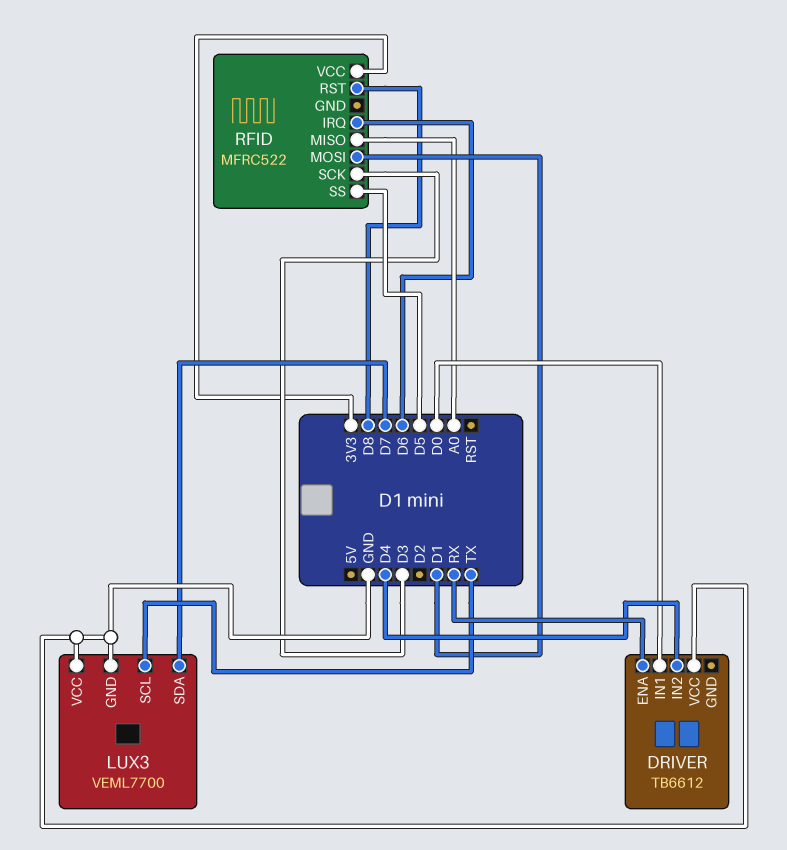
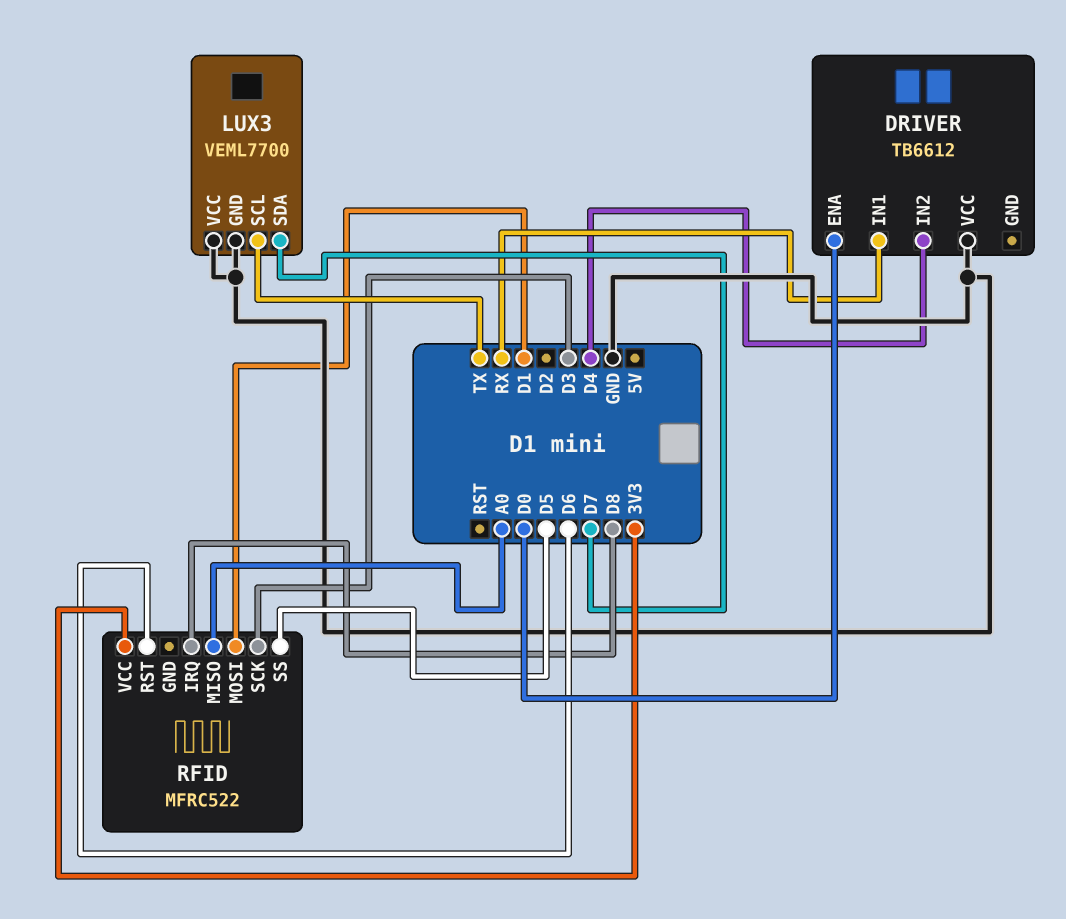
DRIVER pin ENA: RX -> D0
DRIVER pin IN1: D0 -> RX
RFID pin IRQ: D6 -> D8
RFID pin RST: D8 -> D6

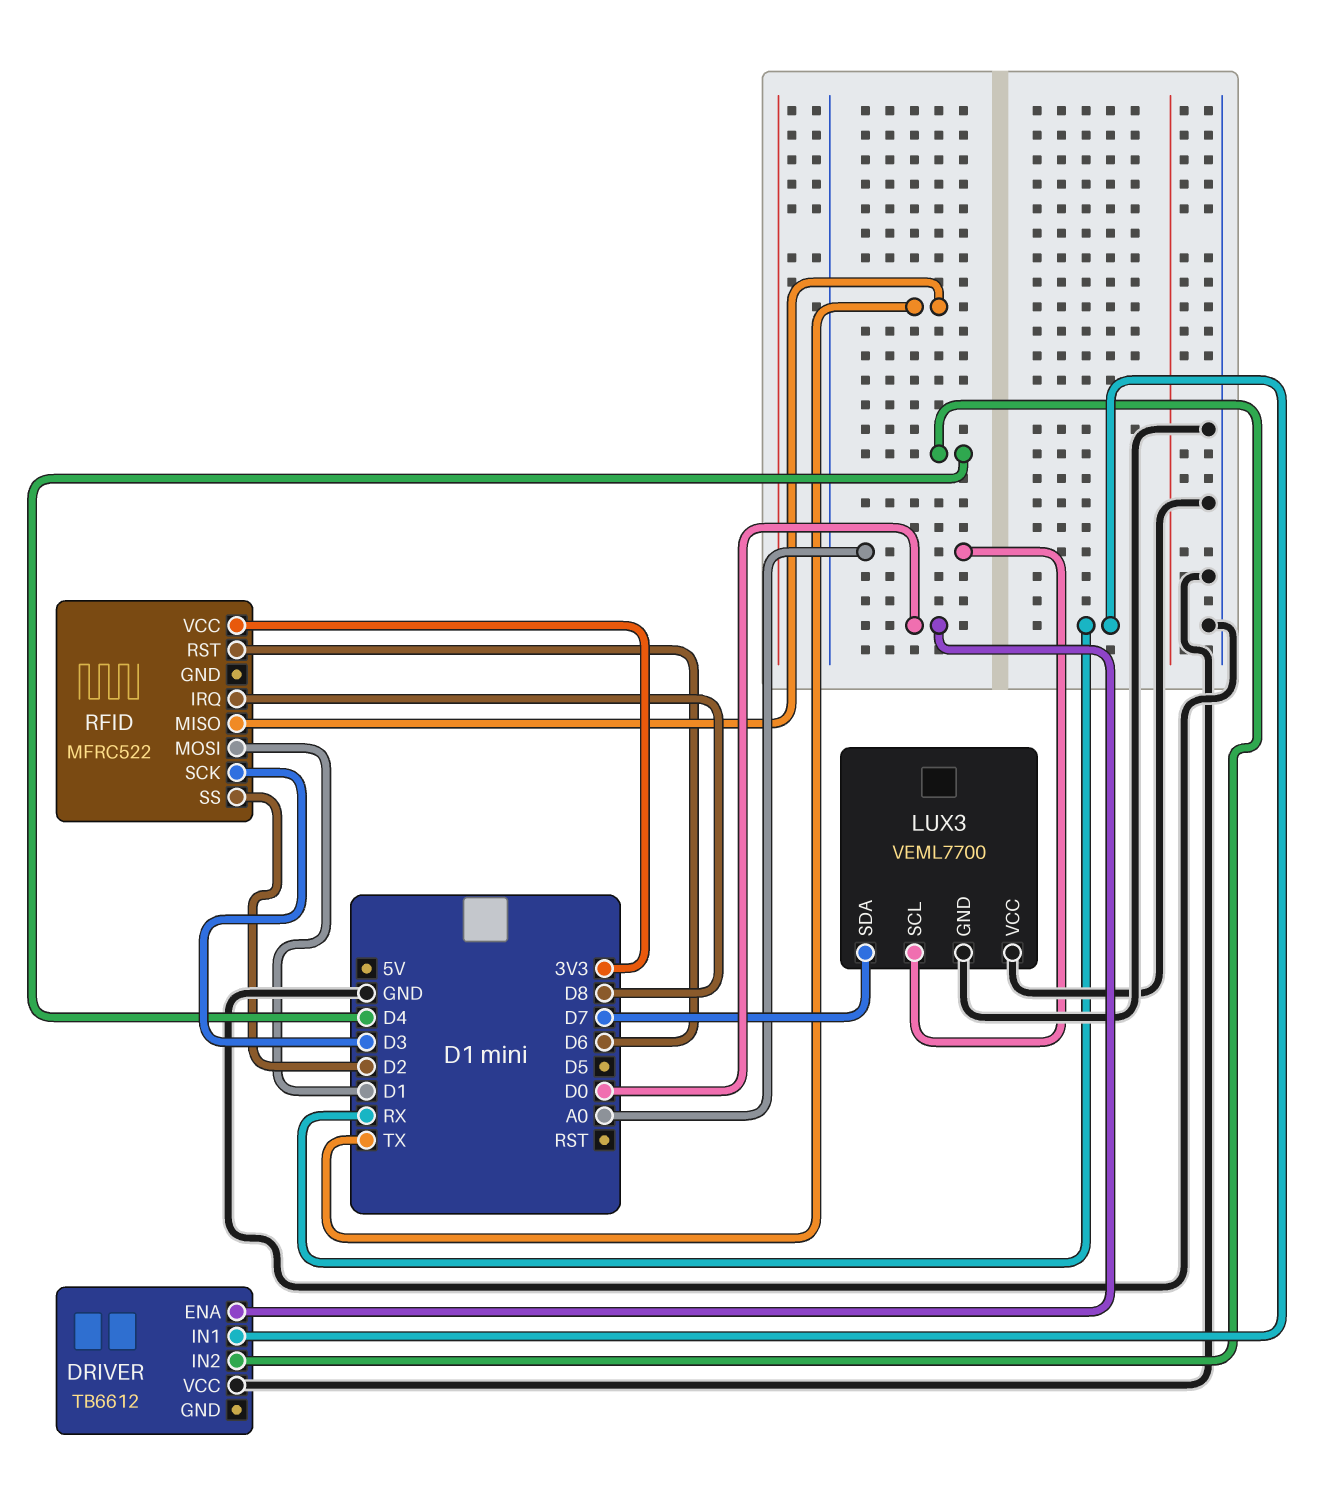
LUX3 pin SCL: TX -> A0
RFID pin MISO: A0 -> TX
RFID pin SS: D5 -> D2

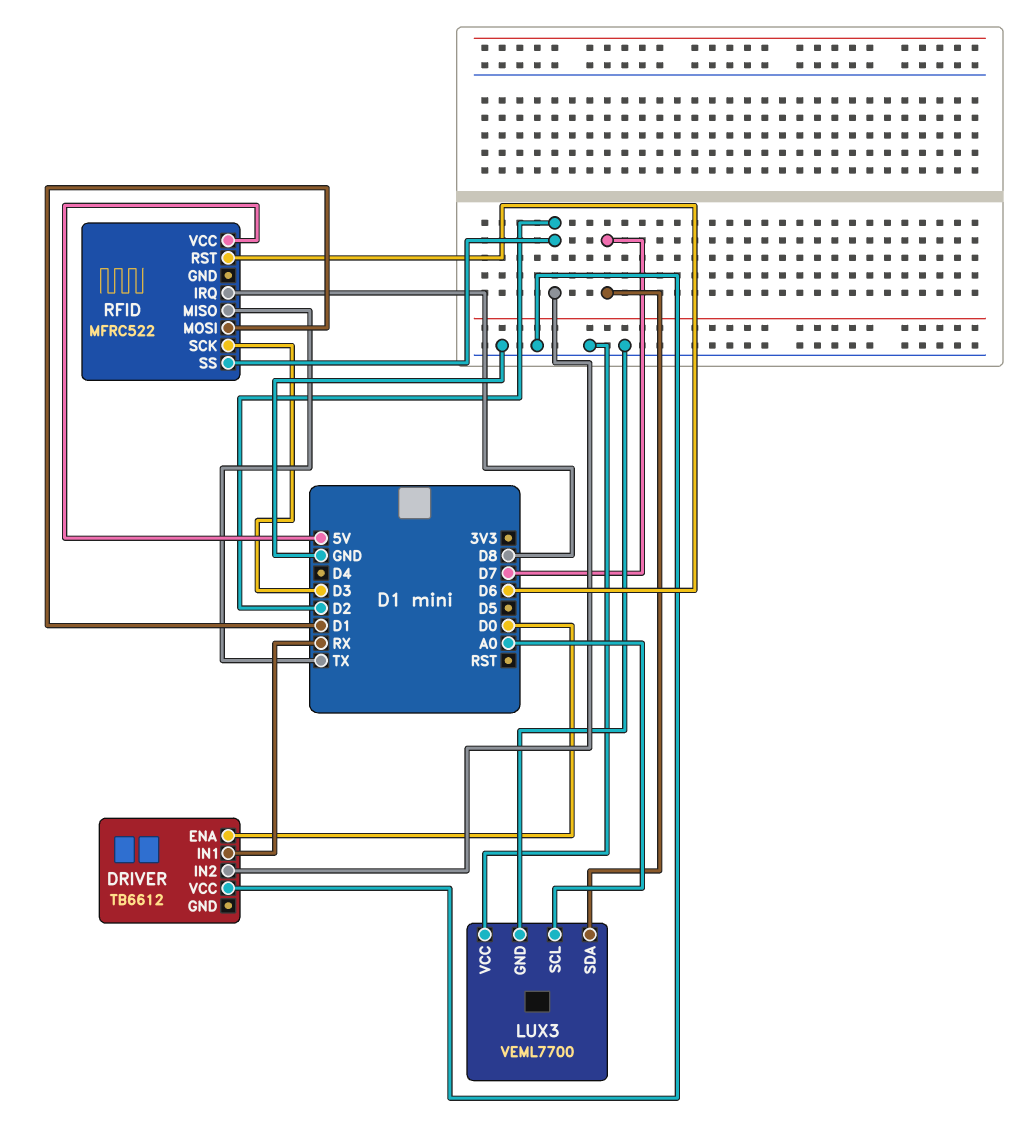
DRIVER pin IN2: D4 -> D2
RFID pin VCC: 3V3 -> 5V

